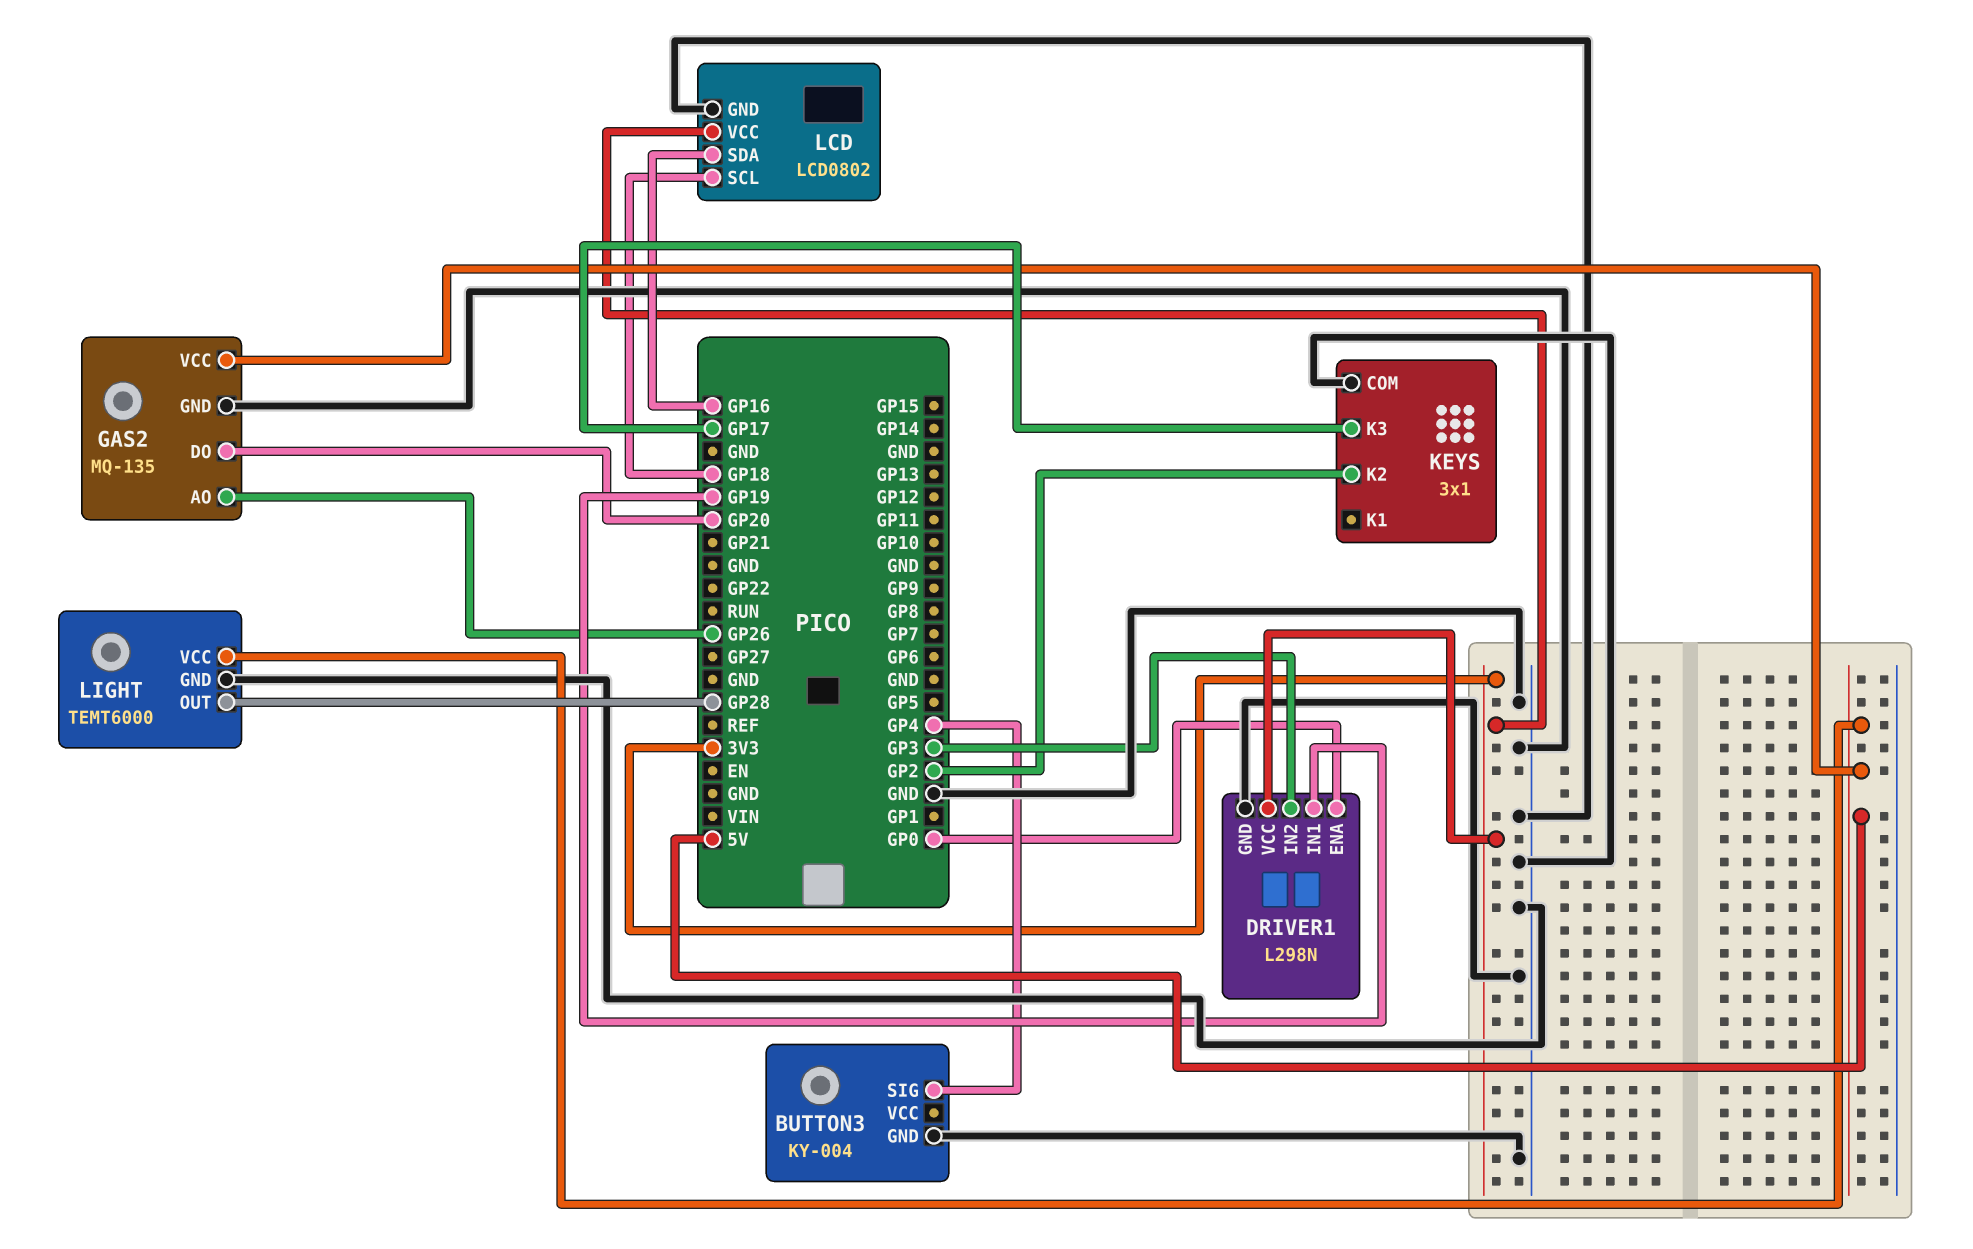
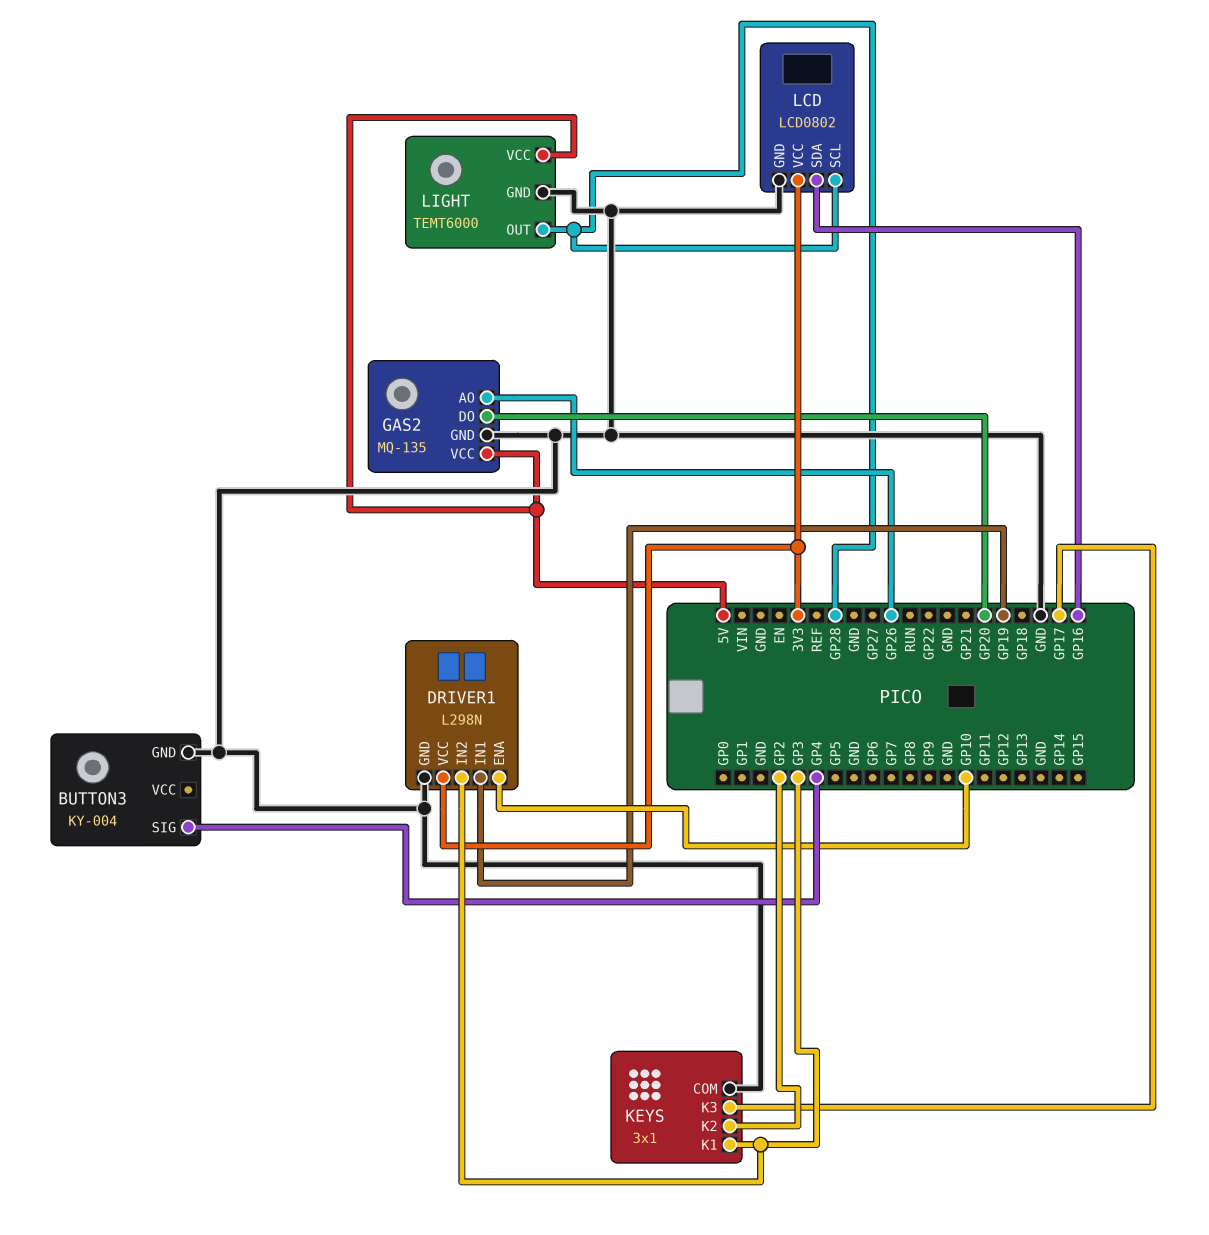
DRIVER1 pin ENA: GP0 -> GP10
KEYS pin K1: none -> GP3
LCD pin SCL: GP18 -> GP28

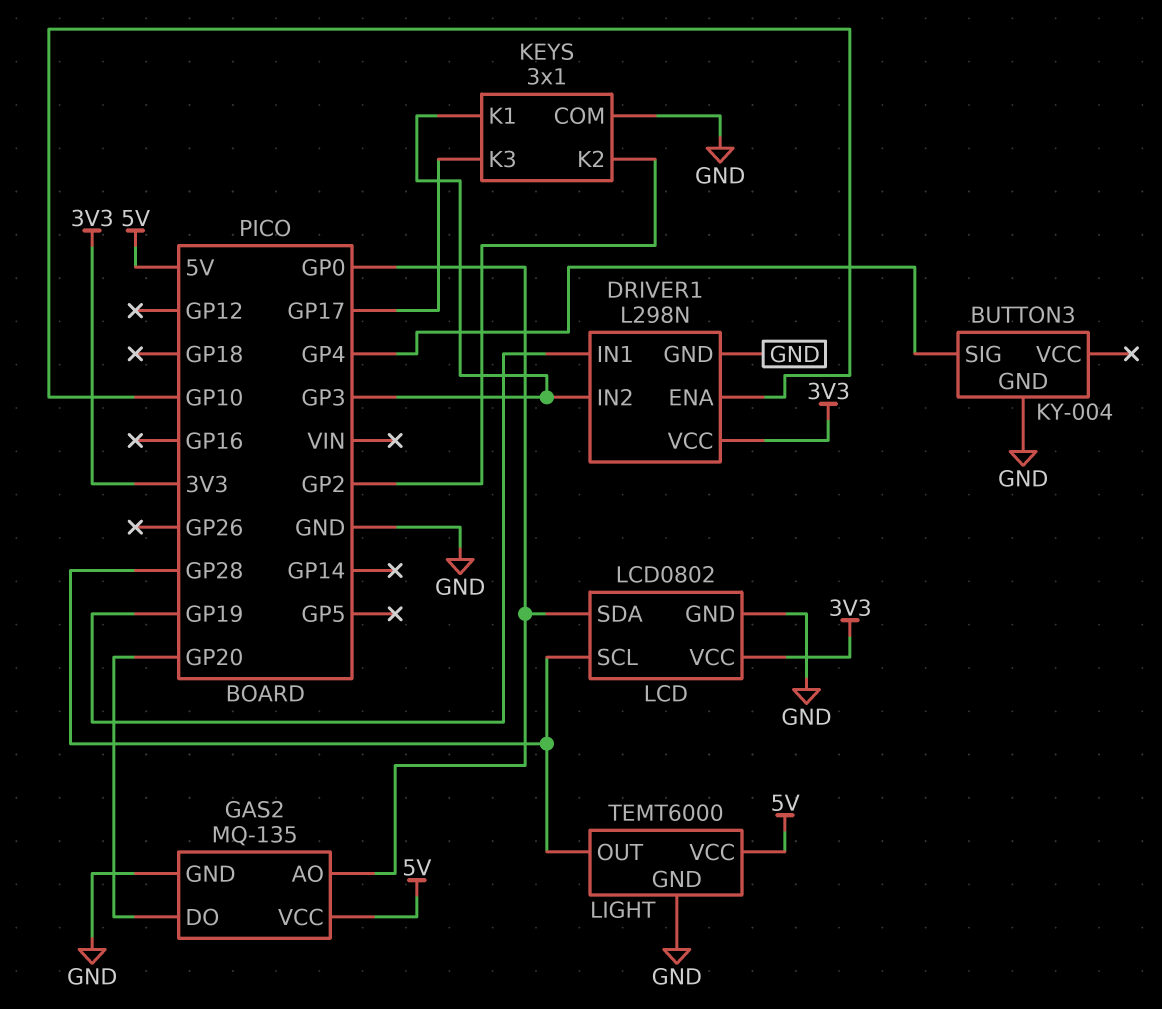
GAS2 pin AO: GP26 -> GP0
LCD pin SDA: GP16 -> GP0

